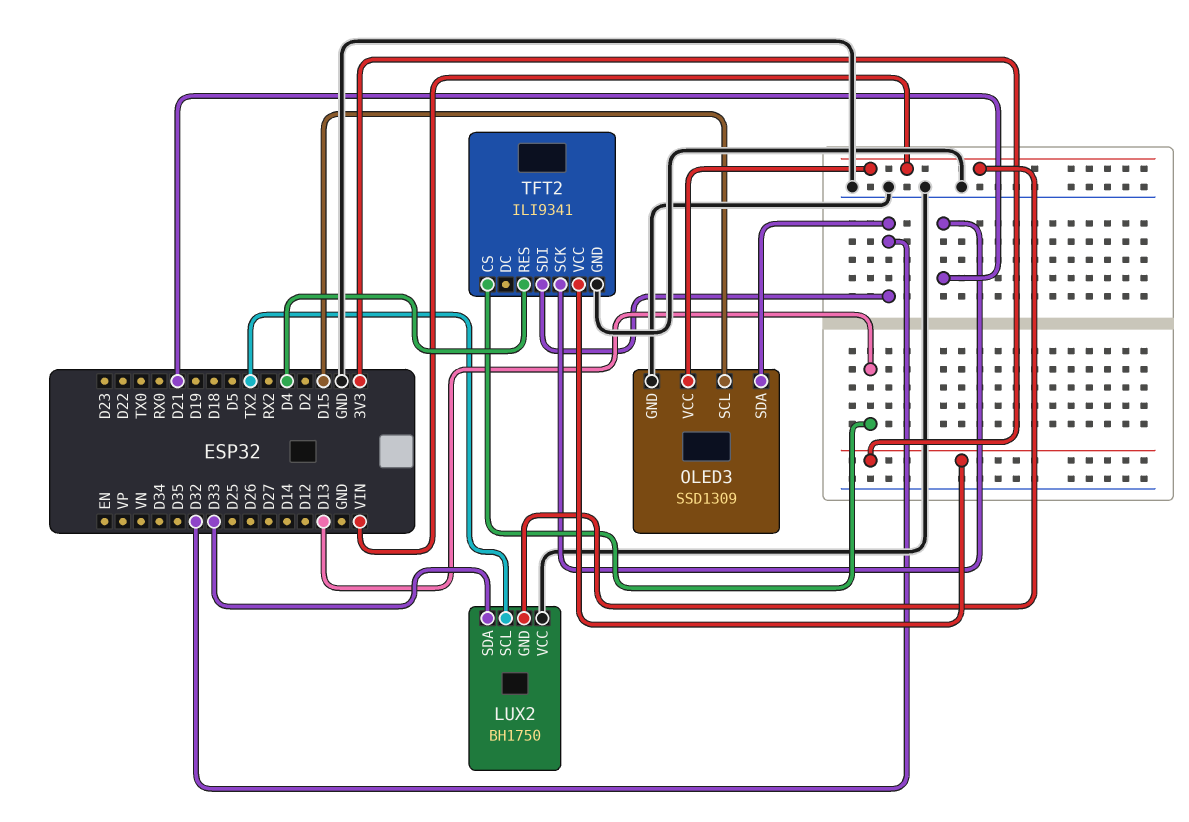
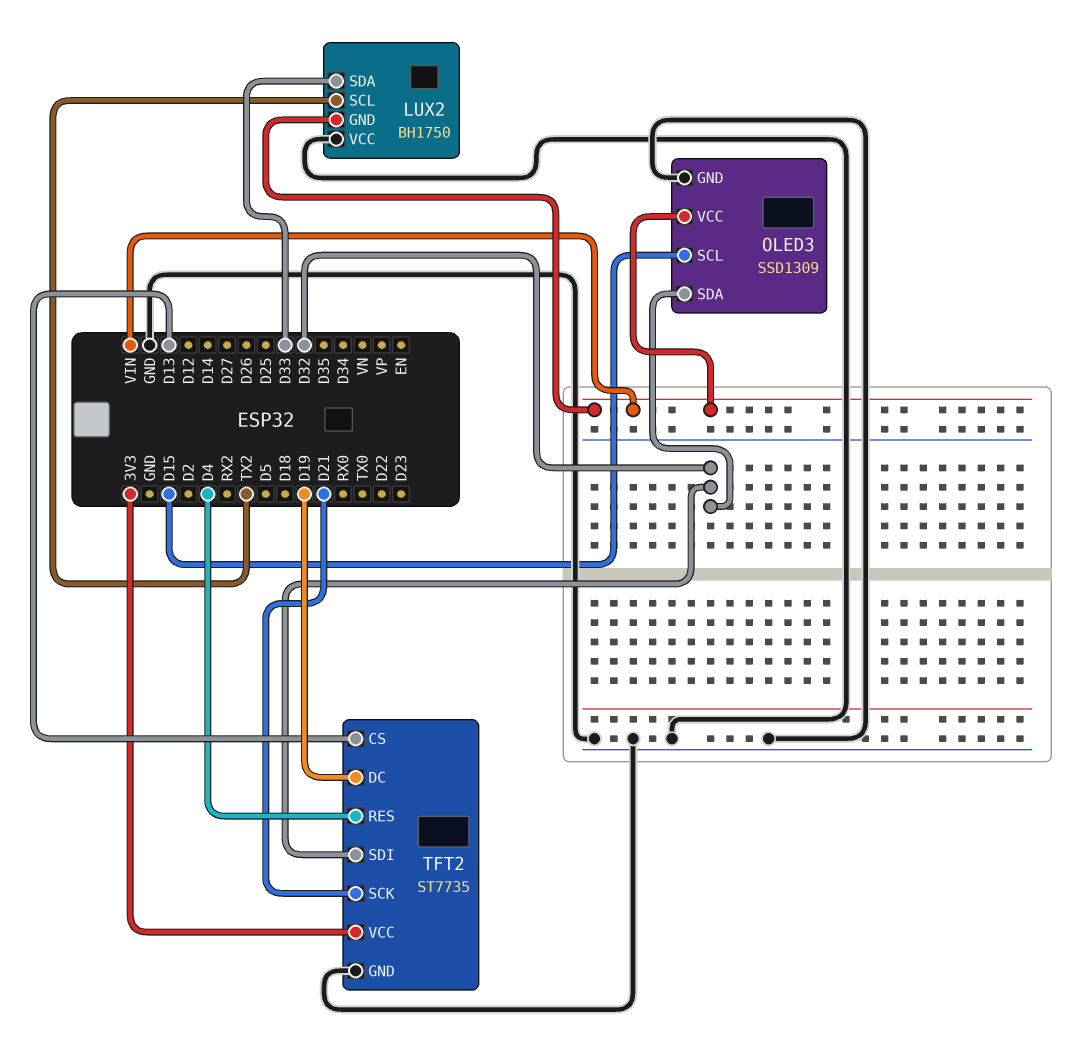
TFT2: ILI9341 -> ST7735
TFT2 pin DC: none -> D19

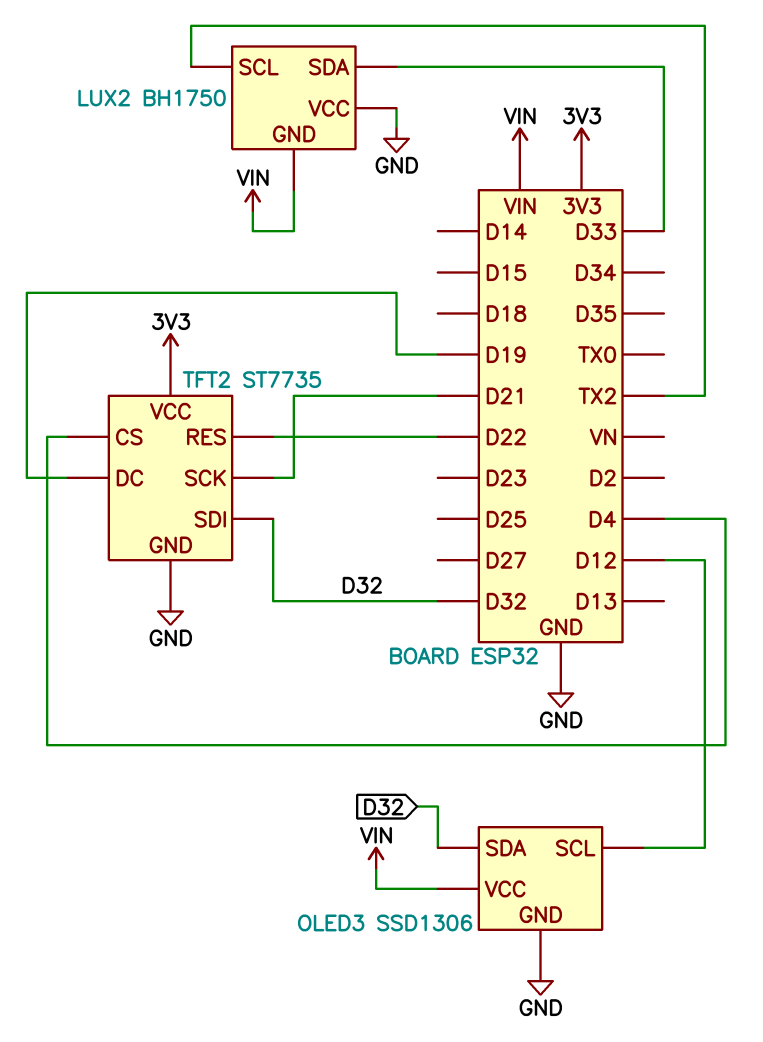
OLED3: SSD1309 -> SSD1306
OLED3 pin SCL: D15 -> D12
TFT2 pin CS: D13 -> D4
TFT2 pin RES: D4 -> D22

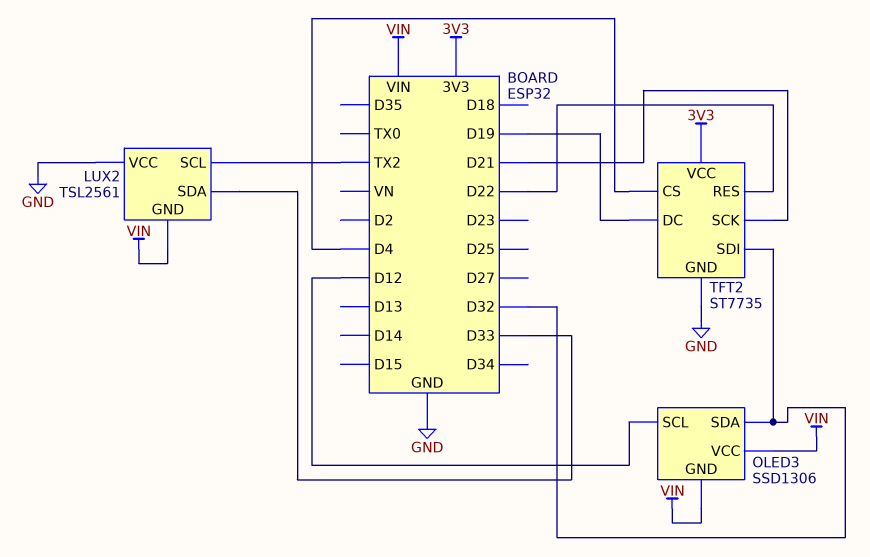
LUX2: BH1750 -> TSL2561
OLED3 pin GND: GND -> VIN

